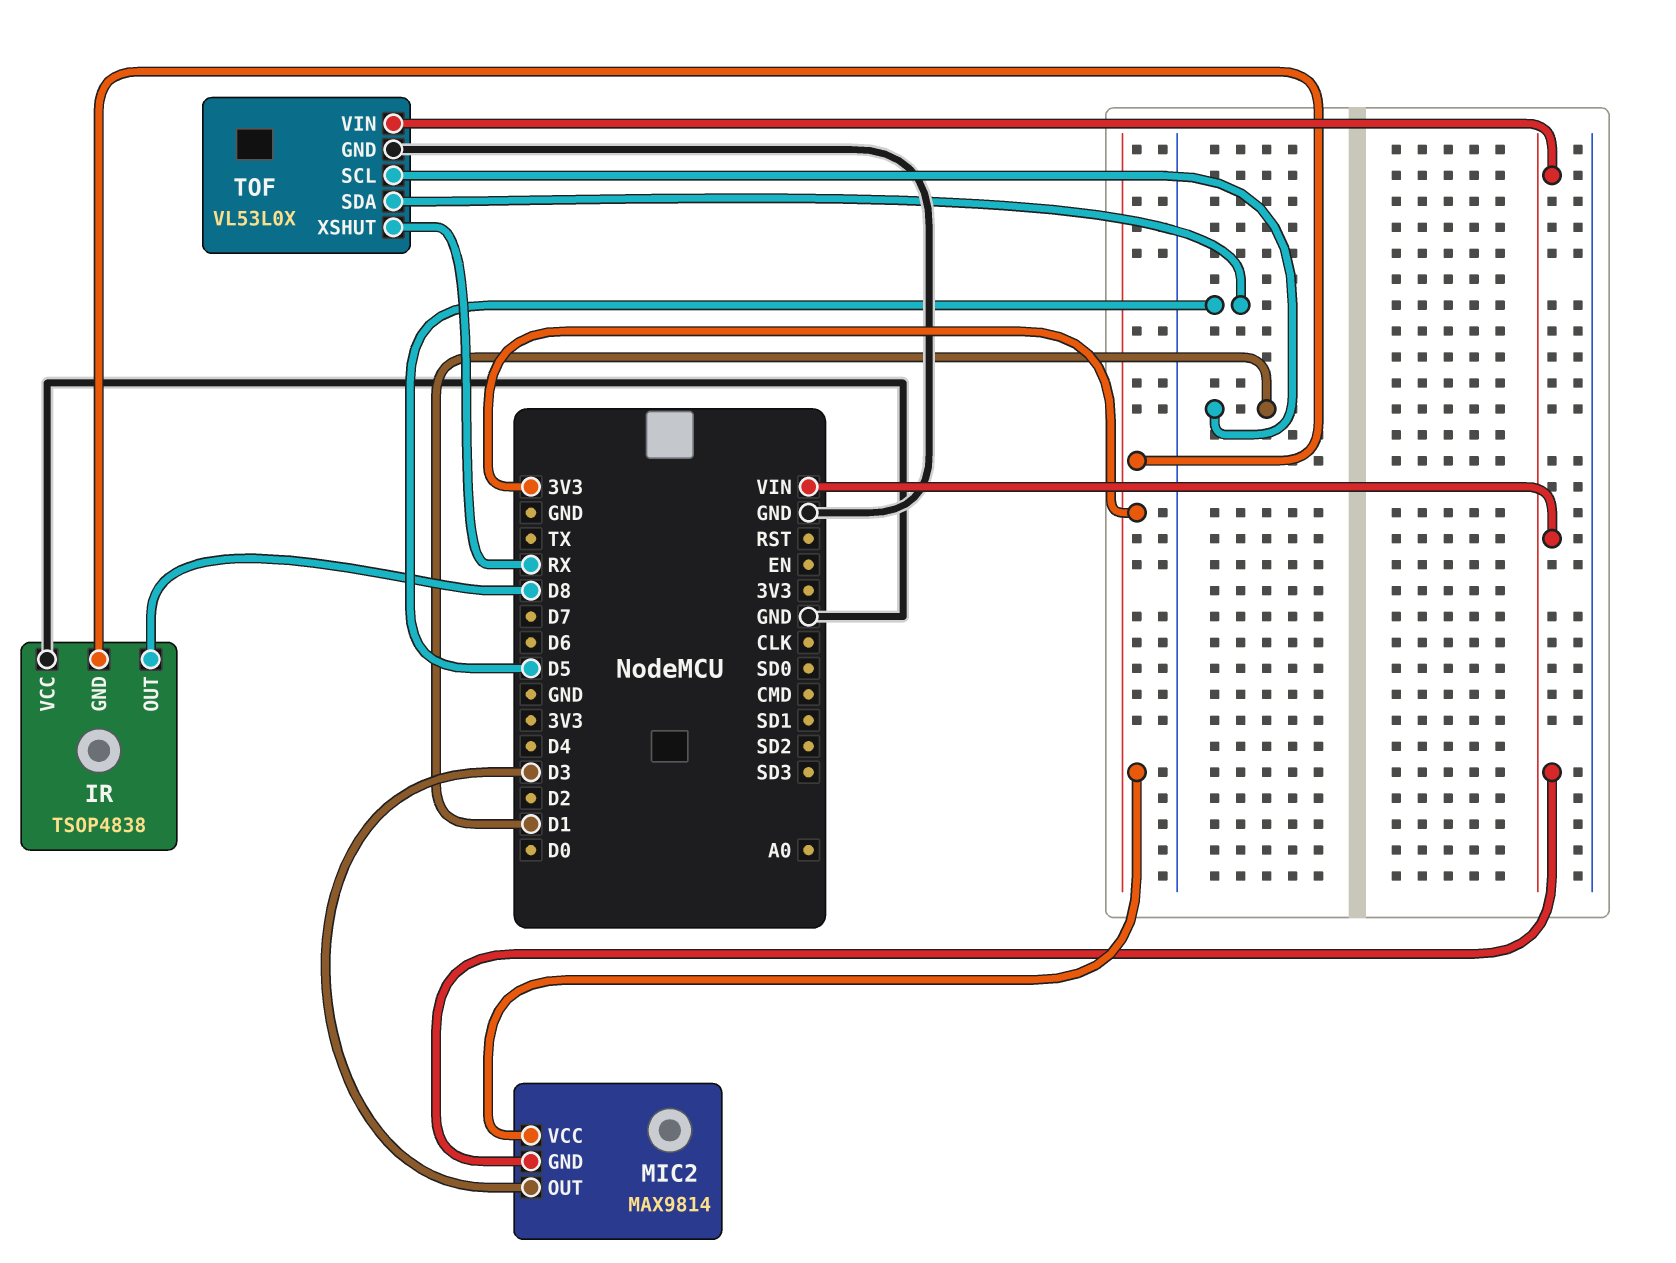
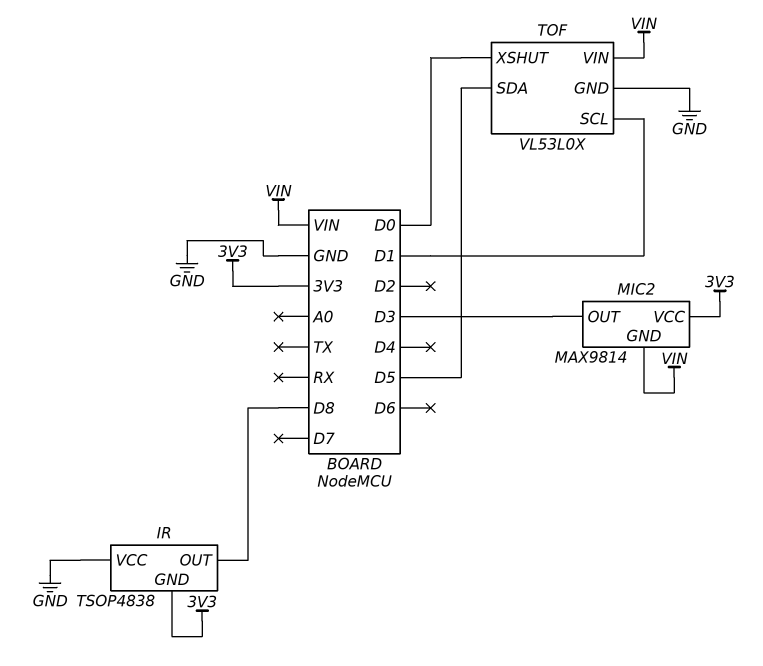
TOF pin XSHUT: RX -> D0

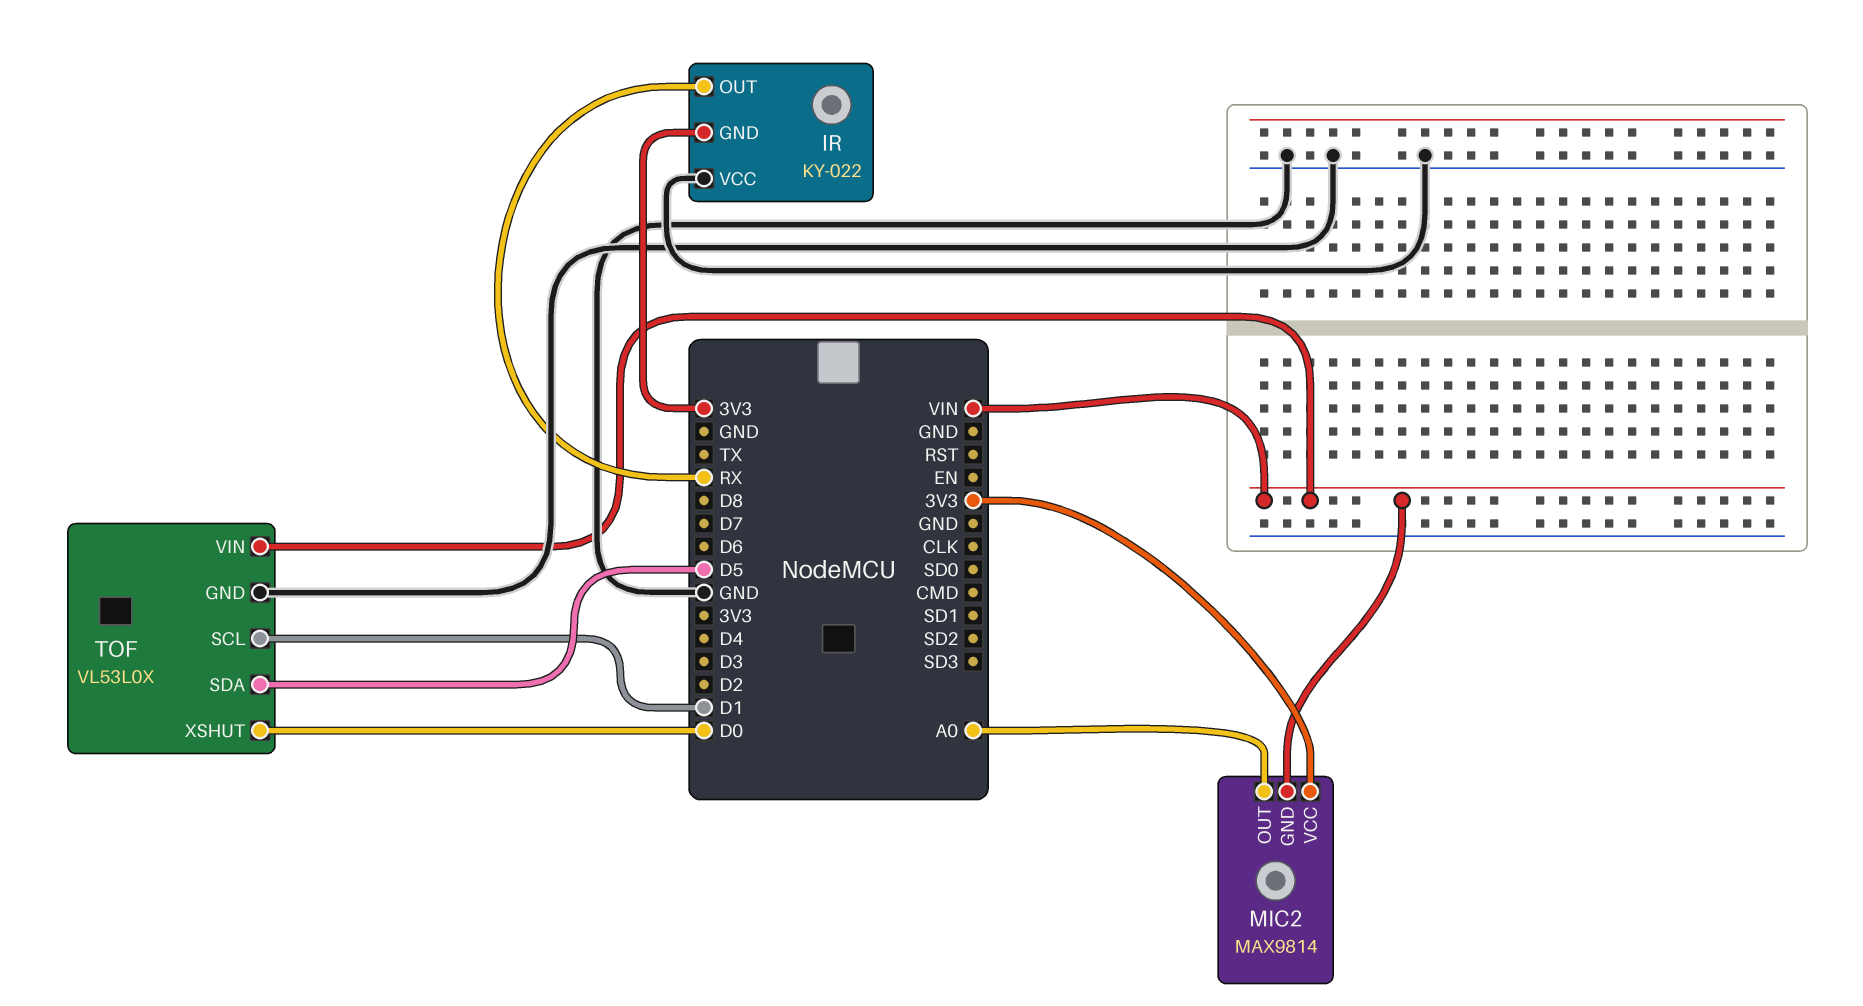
IR: TSOP4838 -> KY-022
IR pin OUT: D8 -> RX
MIC2 pin OUT: D3 -> A0

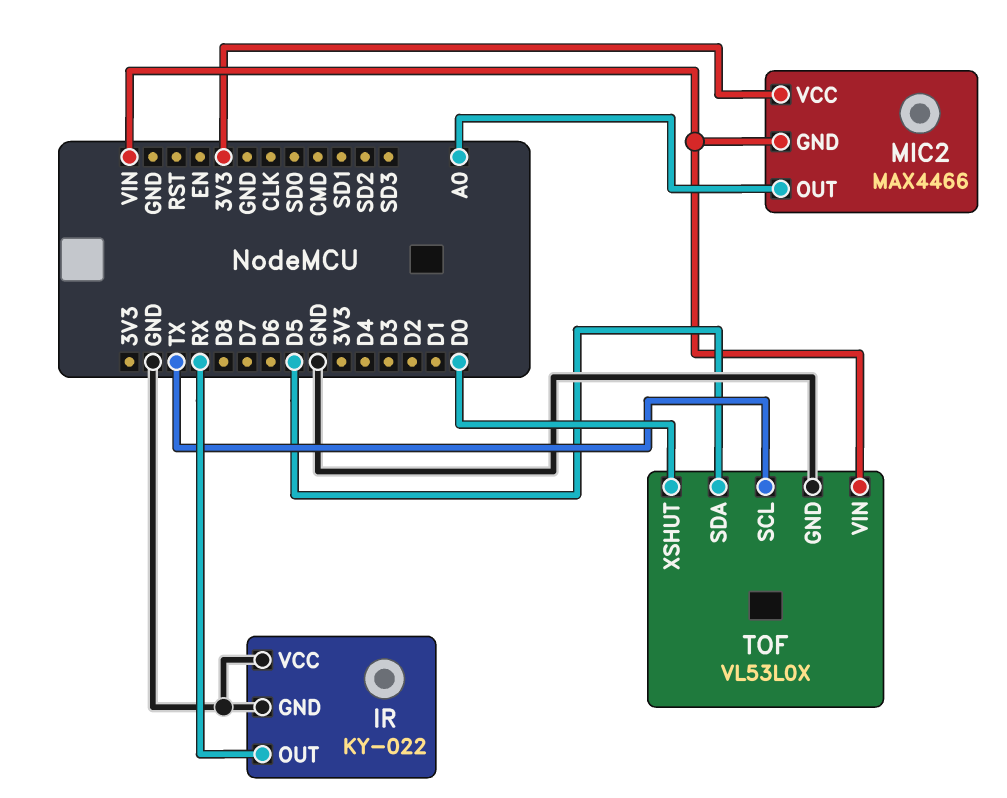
IR pin GND: 3V3 -> GND
MIC2: MAX9814 -> MAX4466
TOF pin SCL: D1 -> TX

